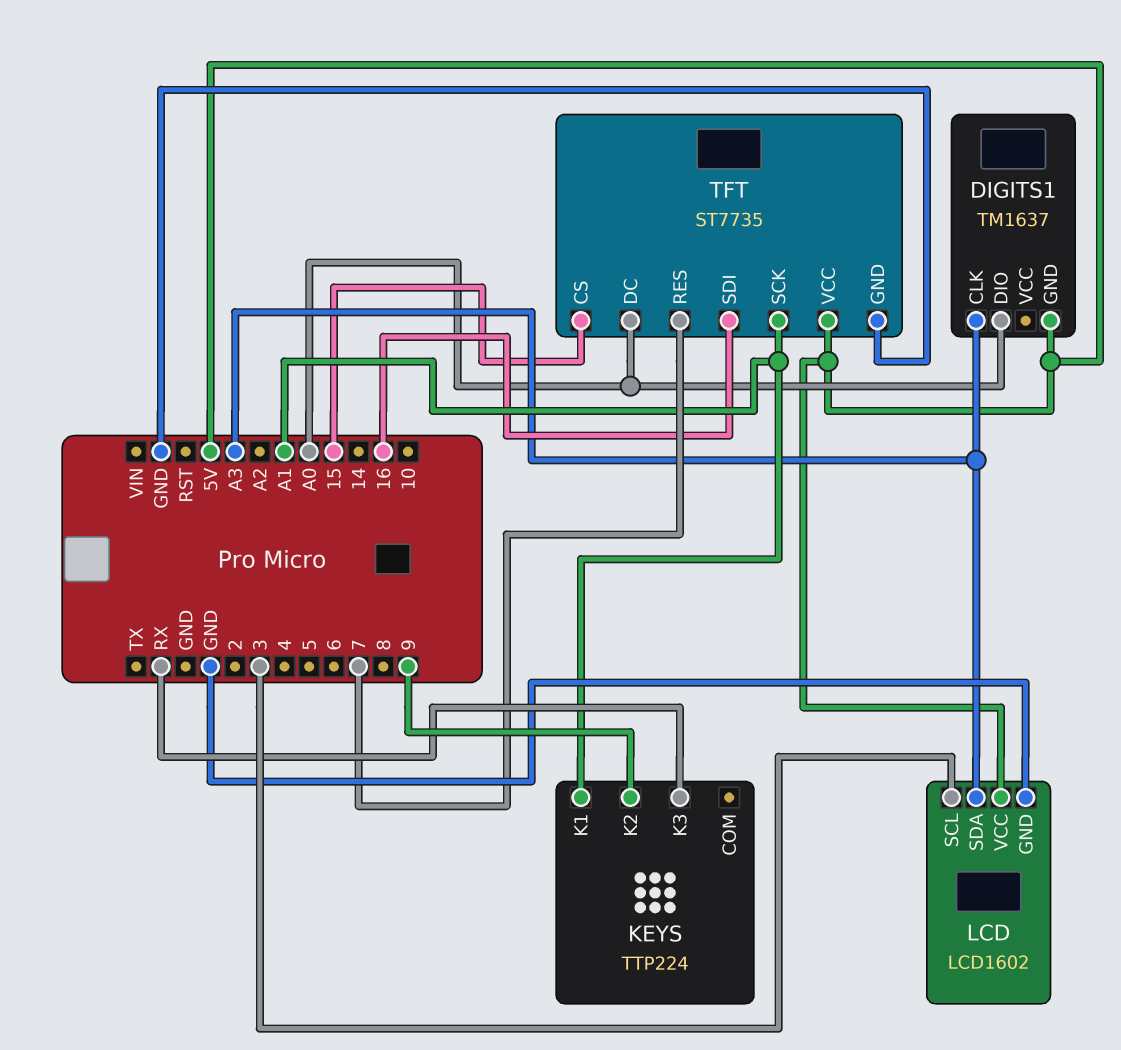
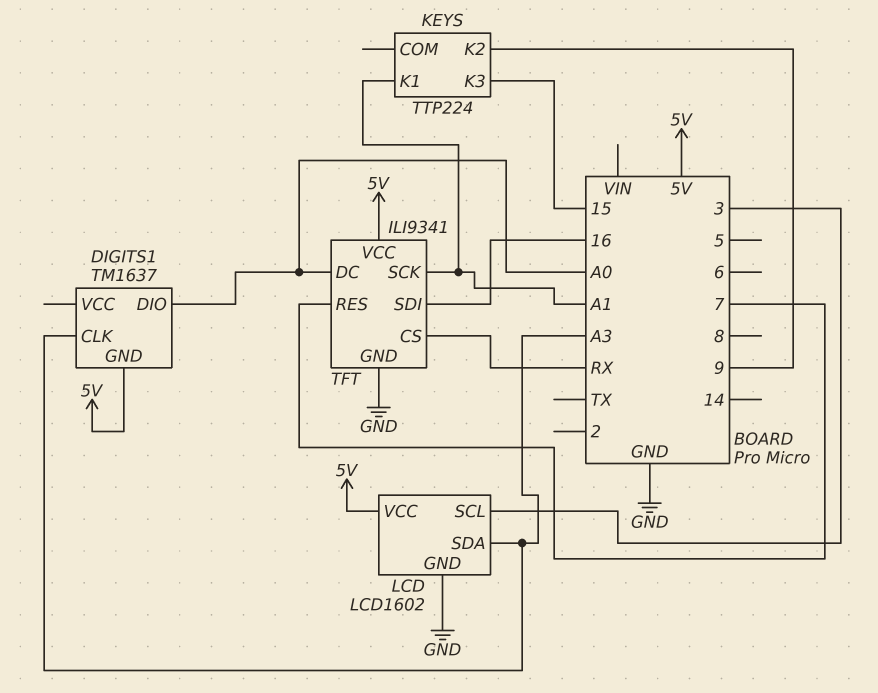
KEYS pin K3: RX -> 15
TFT: ST7735 -> ILI9341
TFT pin CS: 15 -> RX

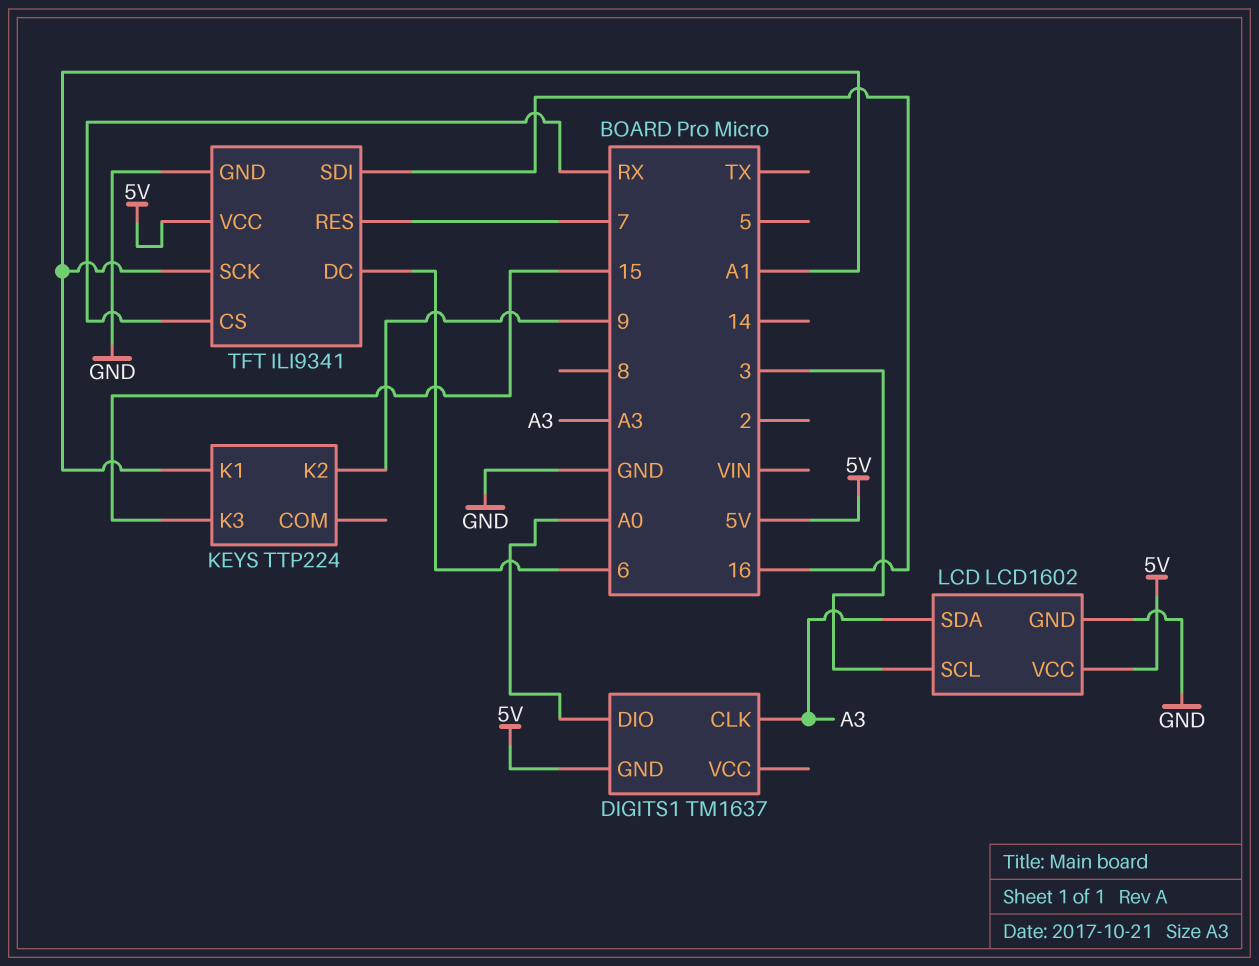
TFT pin DC: A0 -> 6

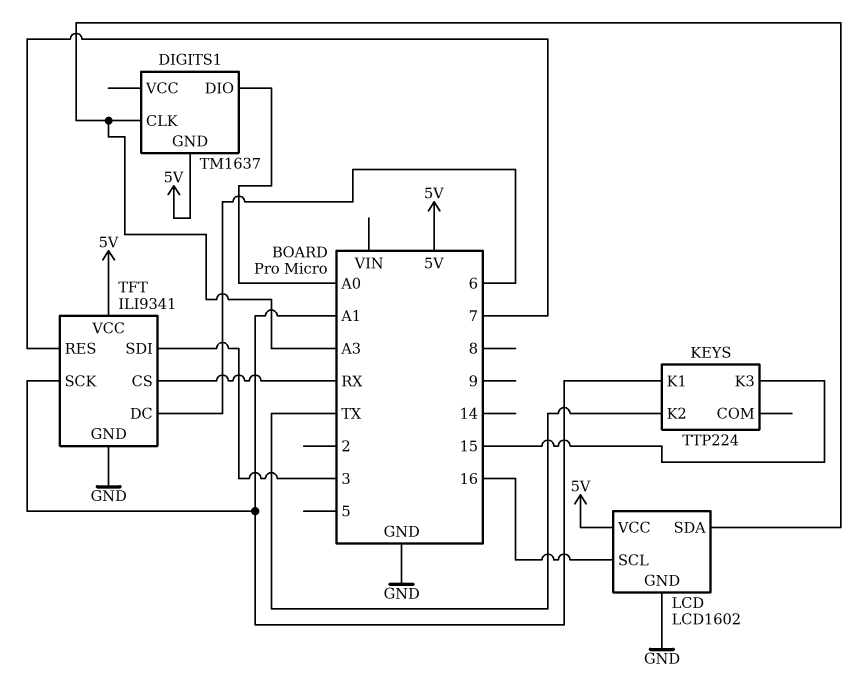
KEYS pin K2: 9 -> TX
LCD pin SCL: 3 -> 16
TFT pin SDI: 16 -> 3

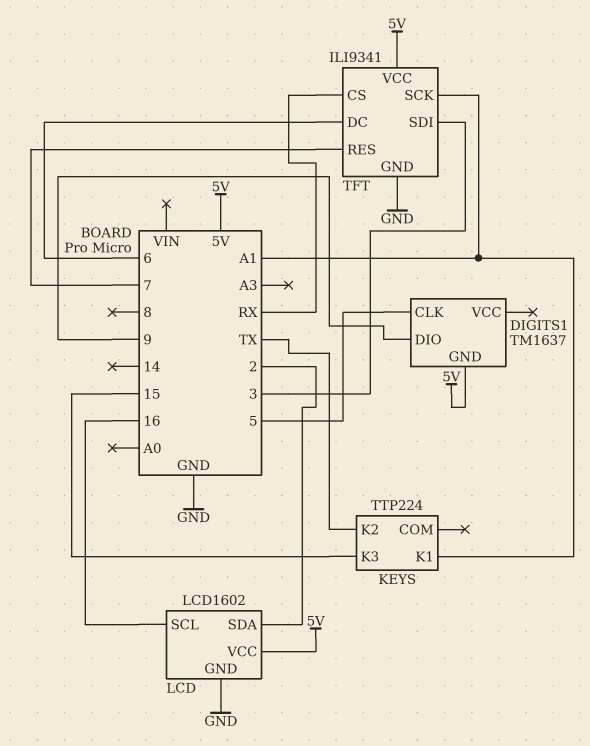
DIGITS1 pin CLK: A3 -> 5
DIGITS1 pin DIO: A0 -> 9
LCD pin SDA: A3 -> 2

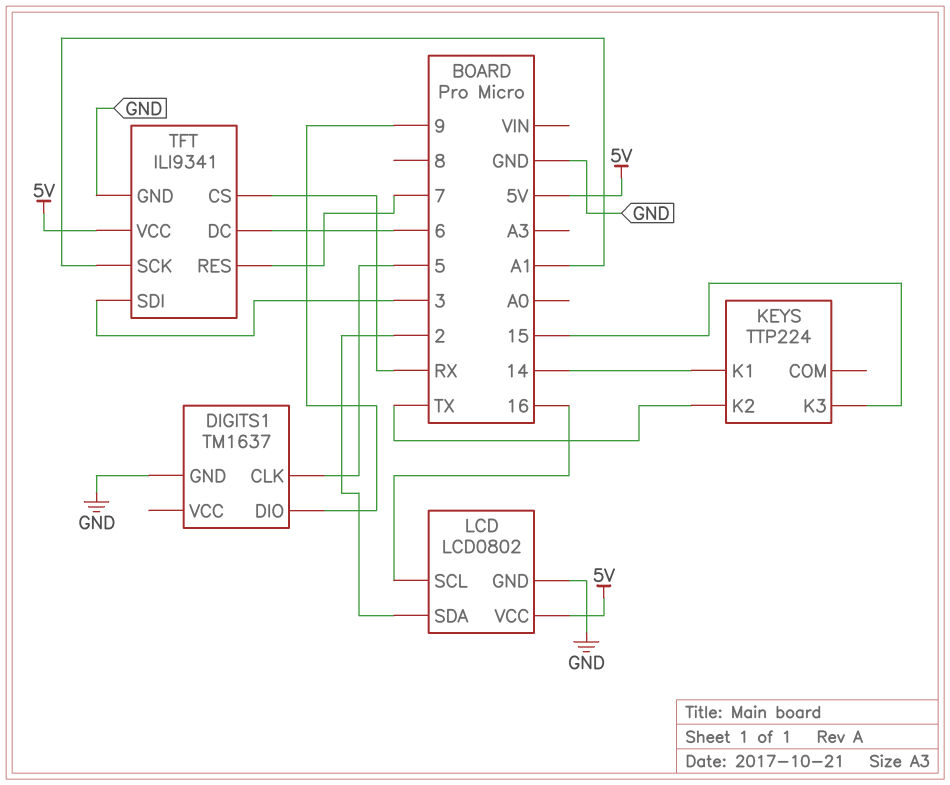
DIGITS1 pin GND: 5V -> GND
KEYS pin K1: A1 -> 14
LCD: LCD1602 -> LCD0802

